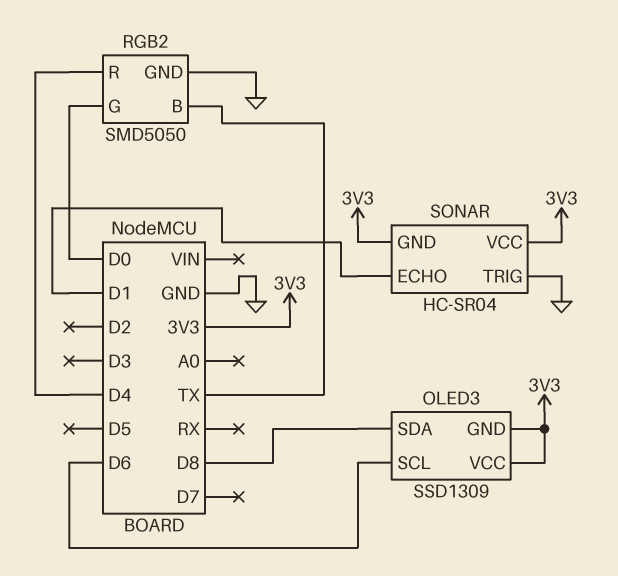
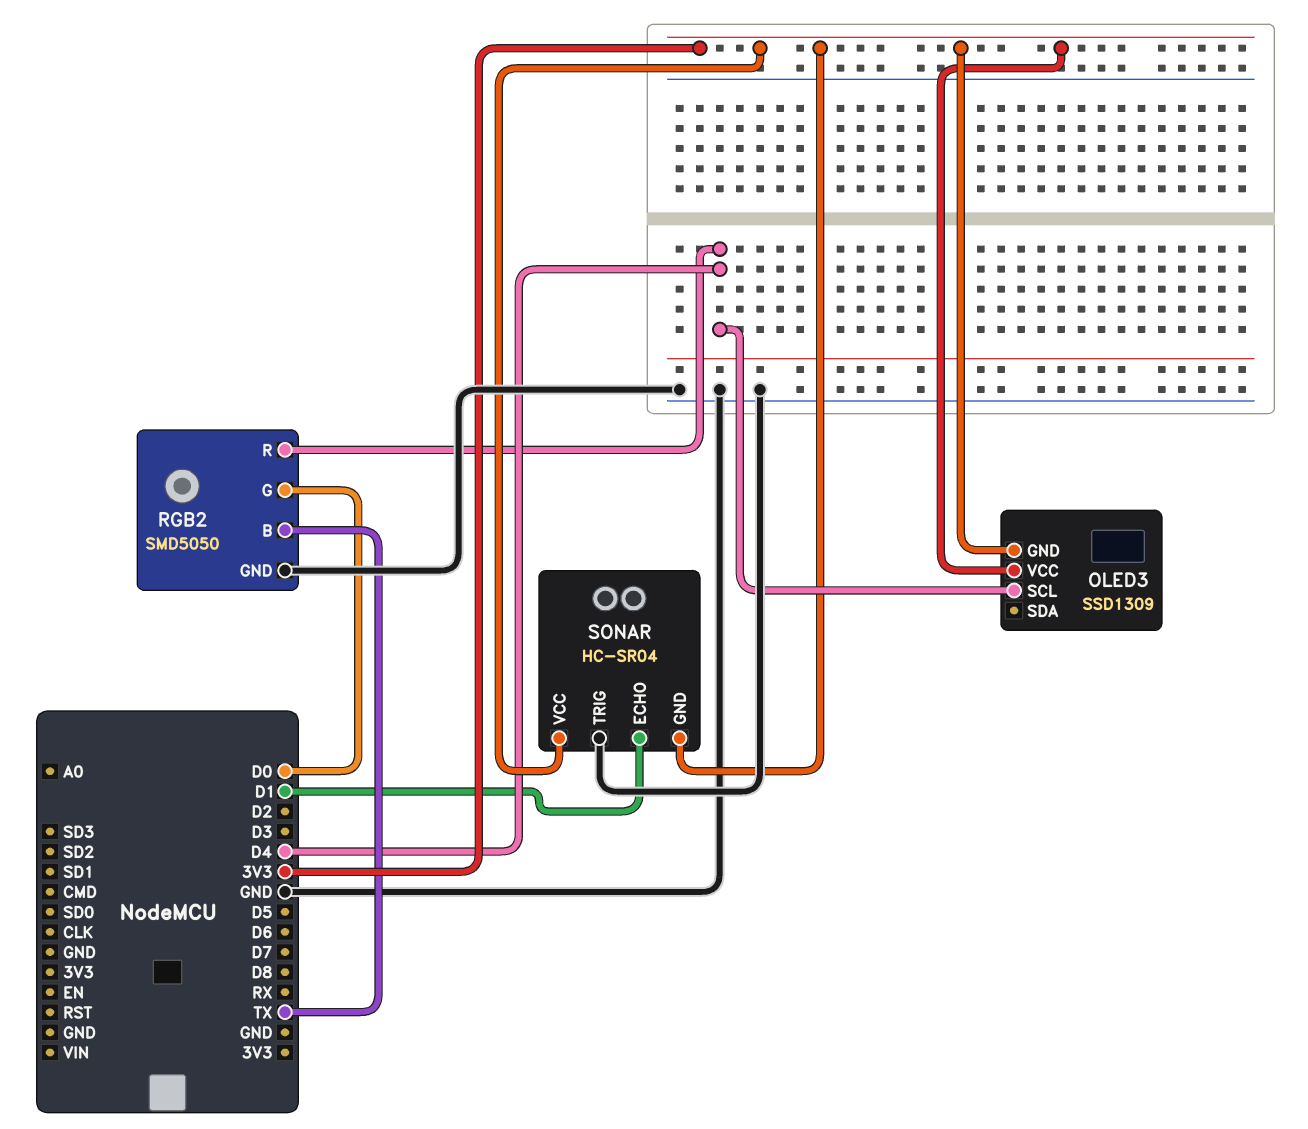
OLED3 pin SCL: D6 -> D4
OLED3 pin SDA: D8 -> none

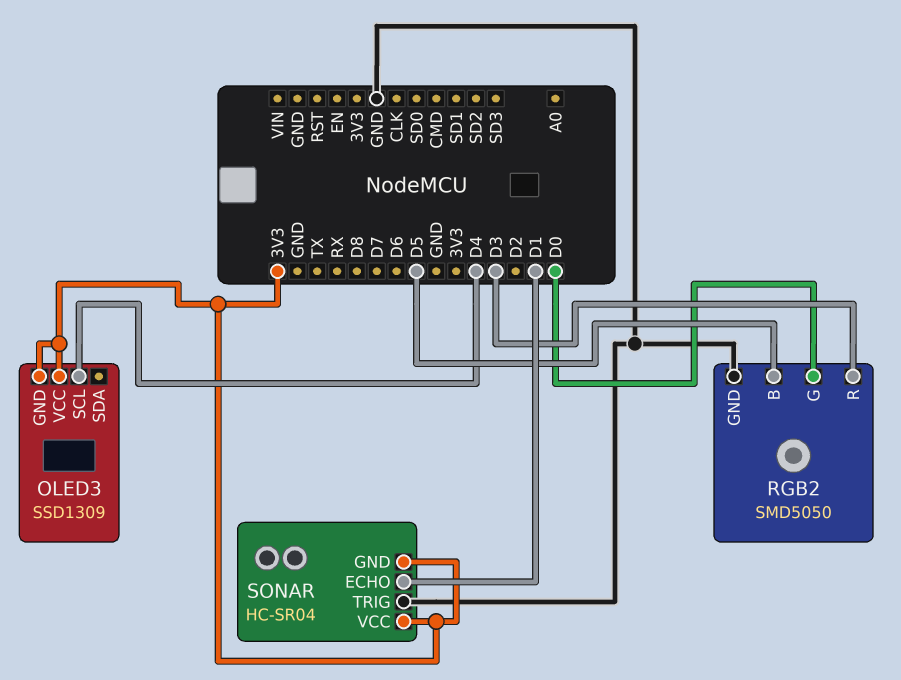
RGB2 pin B: TX -> D5
RGB2 pin R: D4 -> D3

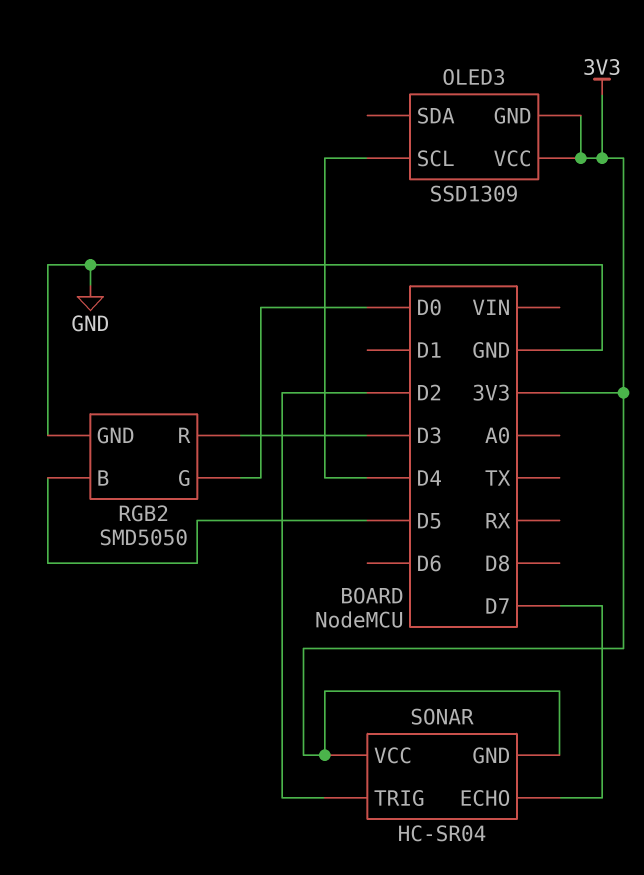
SONAR pin ECHO: D1 -> D7
SONAR pin TRIG: GND -> D2

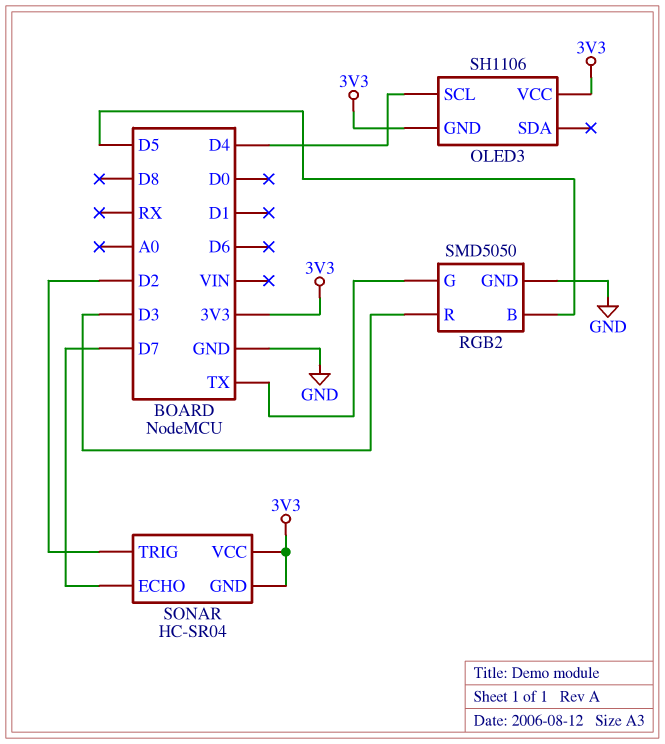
OLED3: SSD1309 -> SH1106
RGB2 pin G: D0 -> TX

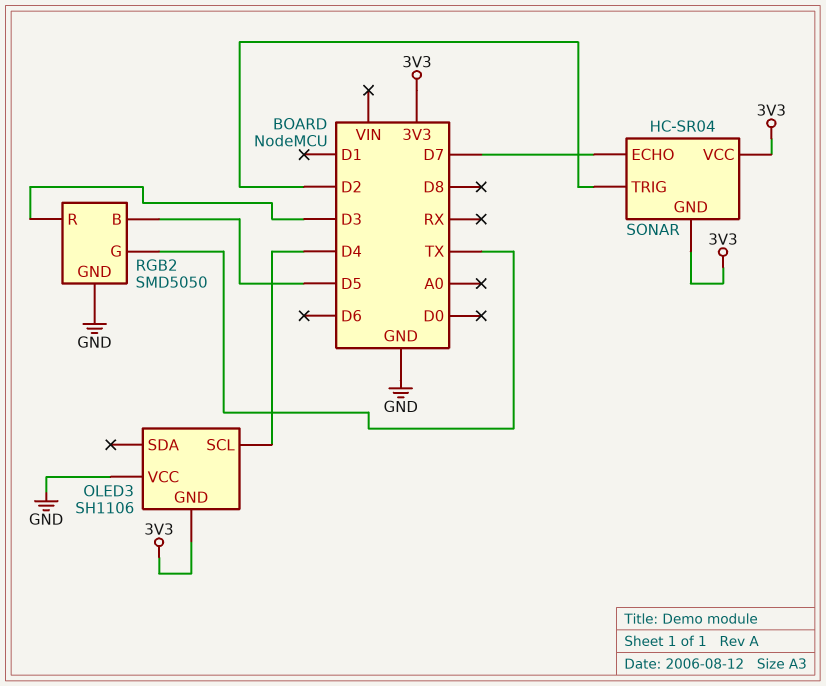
OLED3 pin VCC: 3V3 -> GND

